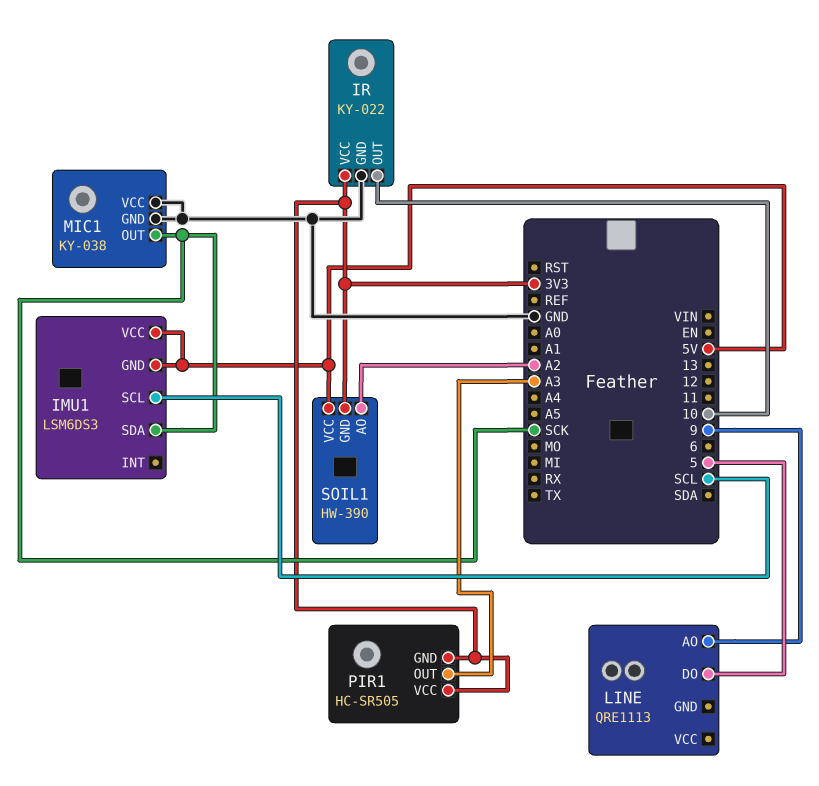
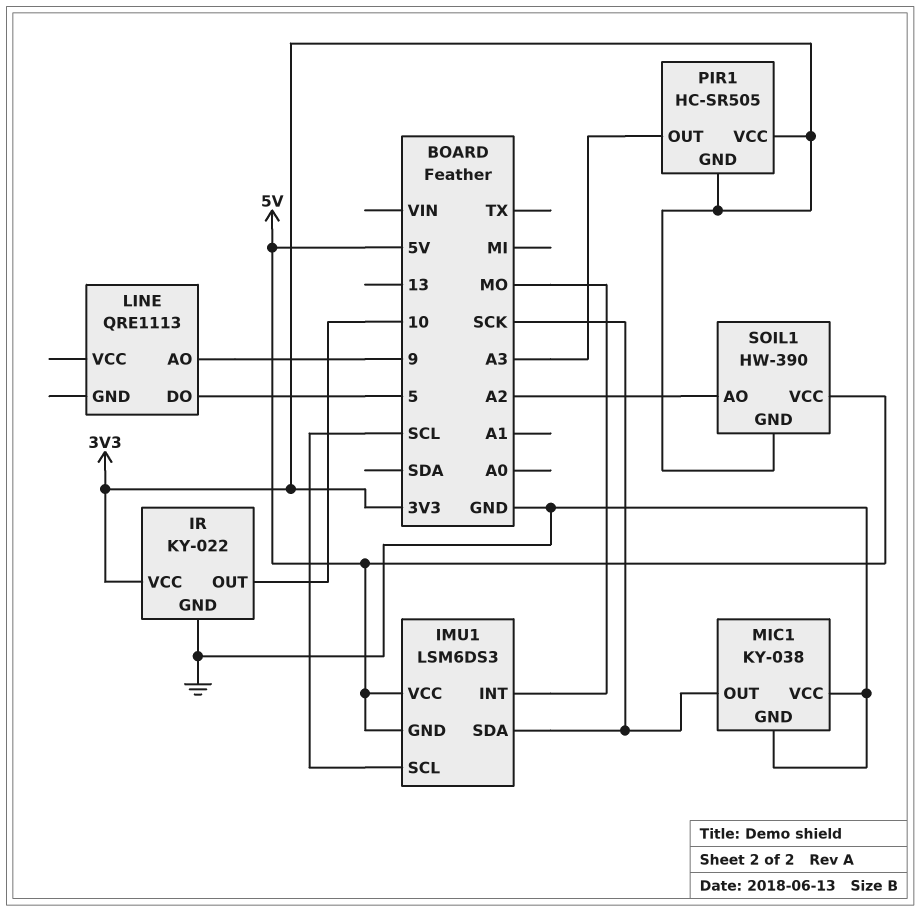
IMU1 pin INT: none -> MO

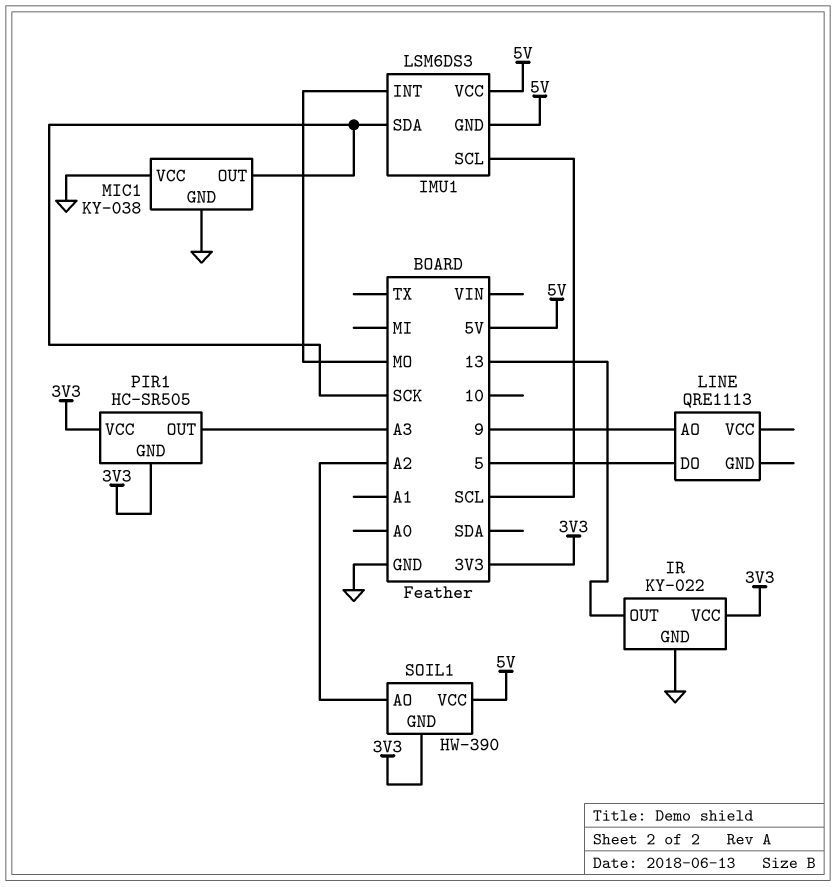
IR pin OUT: 10 -> 13

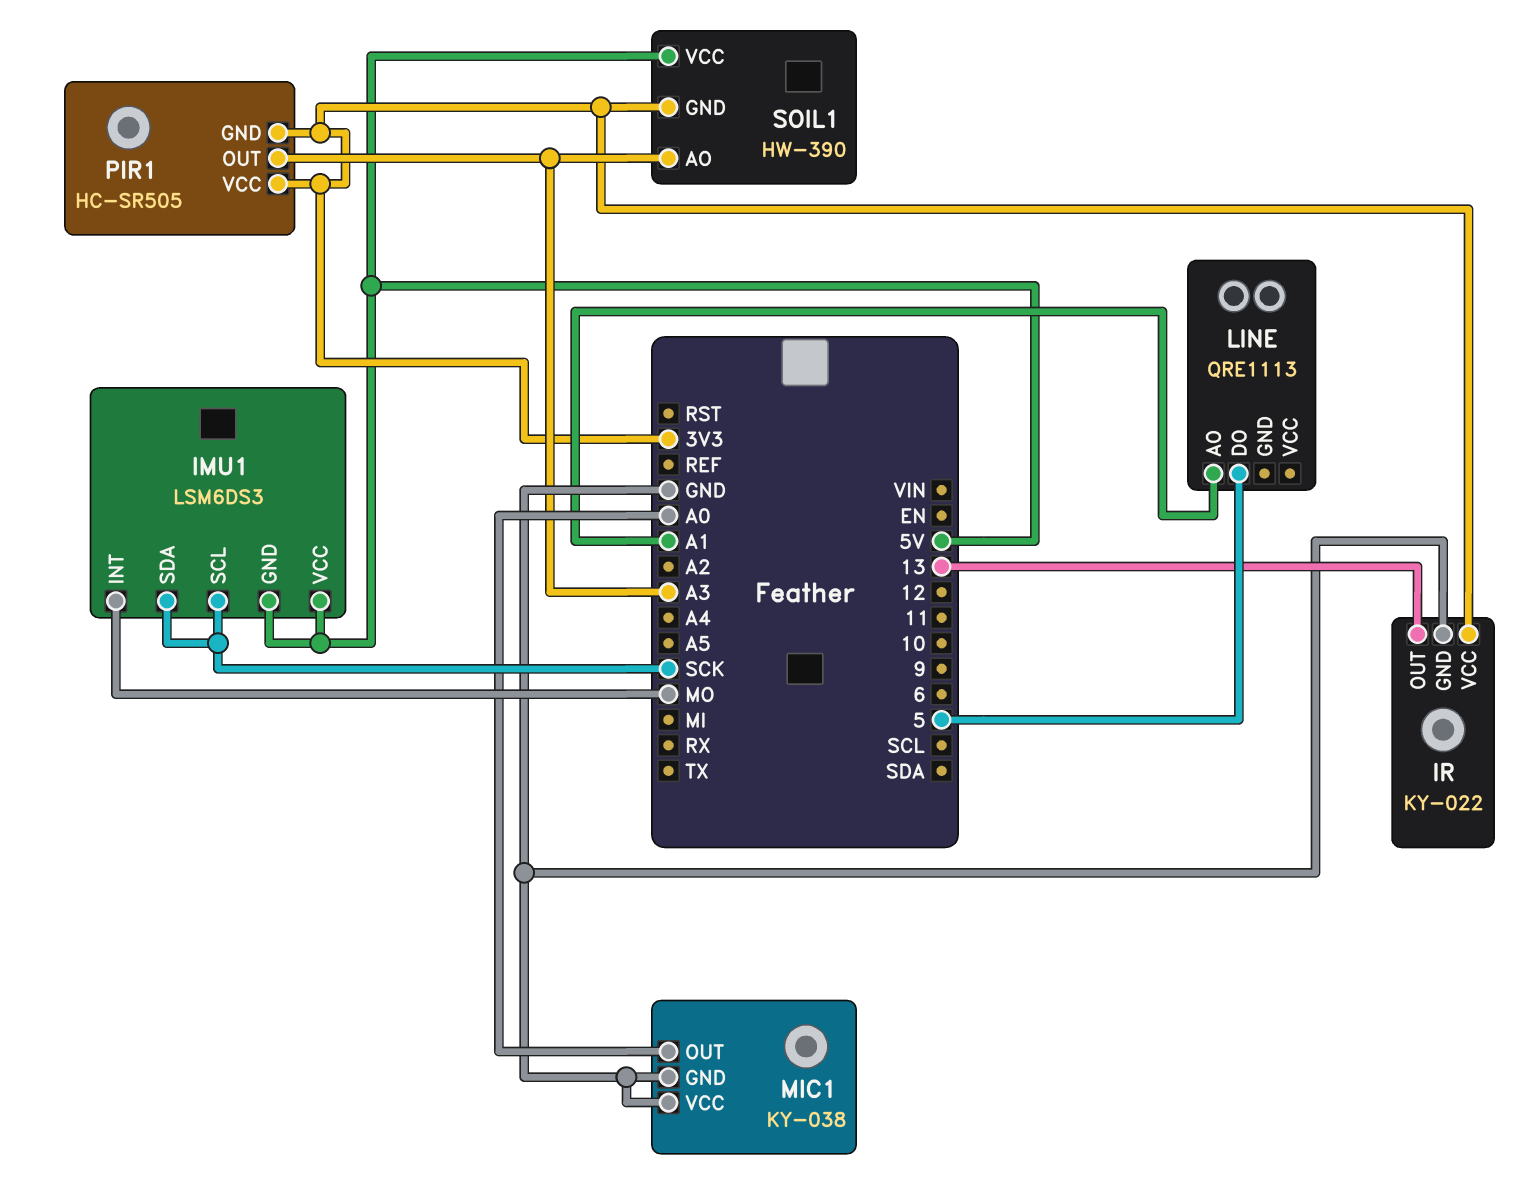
IMU1 pin SCL: SCL -> SCK
LINE pin AO: 9 -> A1
MIC1 pin OUT: SCK -> A0
SOIL1 pin AO: A2 -> A3

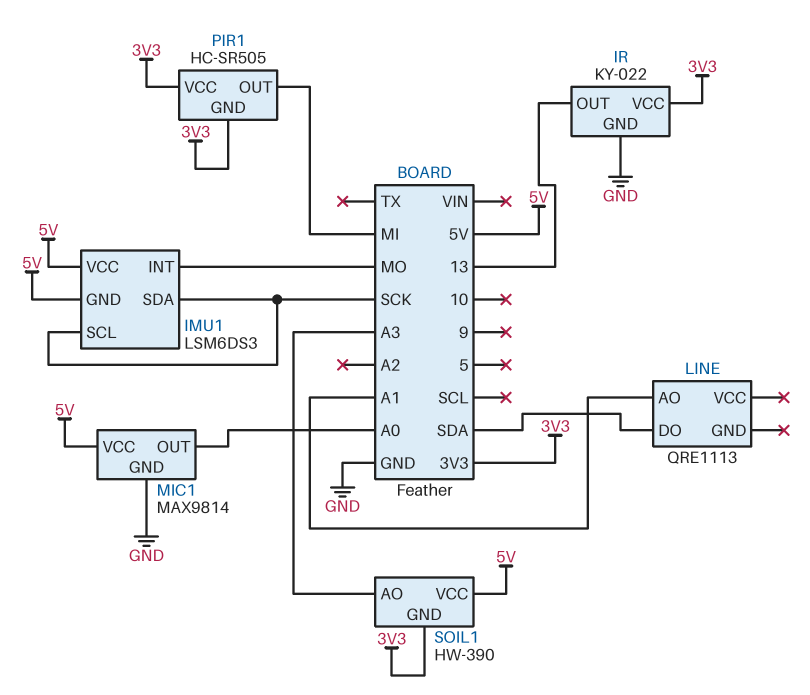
LINE pin DO: 5 -> SDA
MIC1: KY-038 -> MAX9814
MIC1 pin VCC: GND -> 5V
PIR1 pin OUT: A3 -> MI

